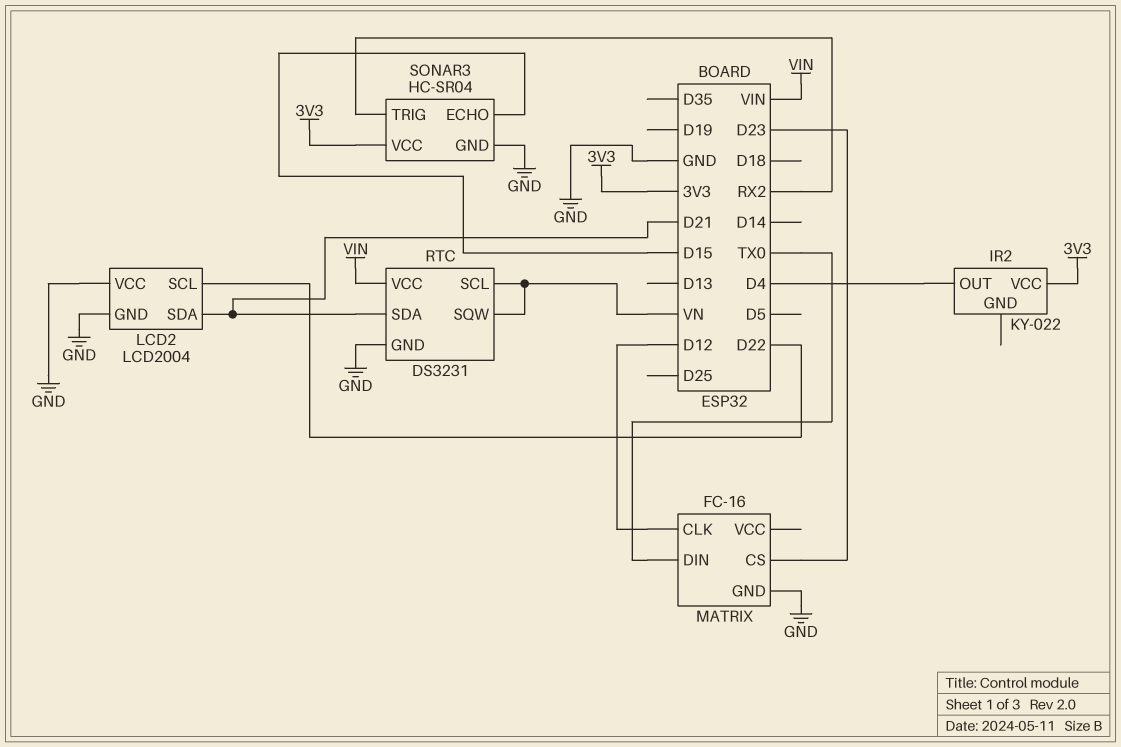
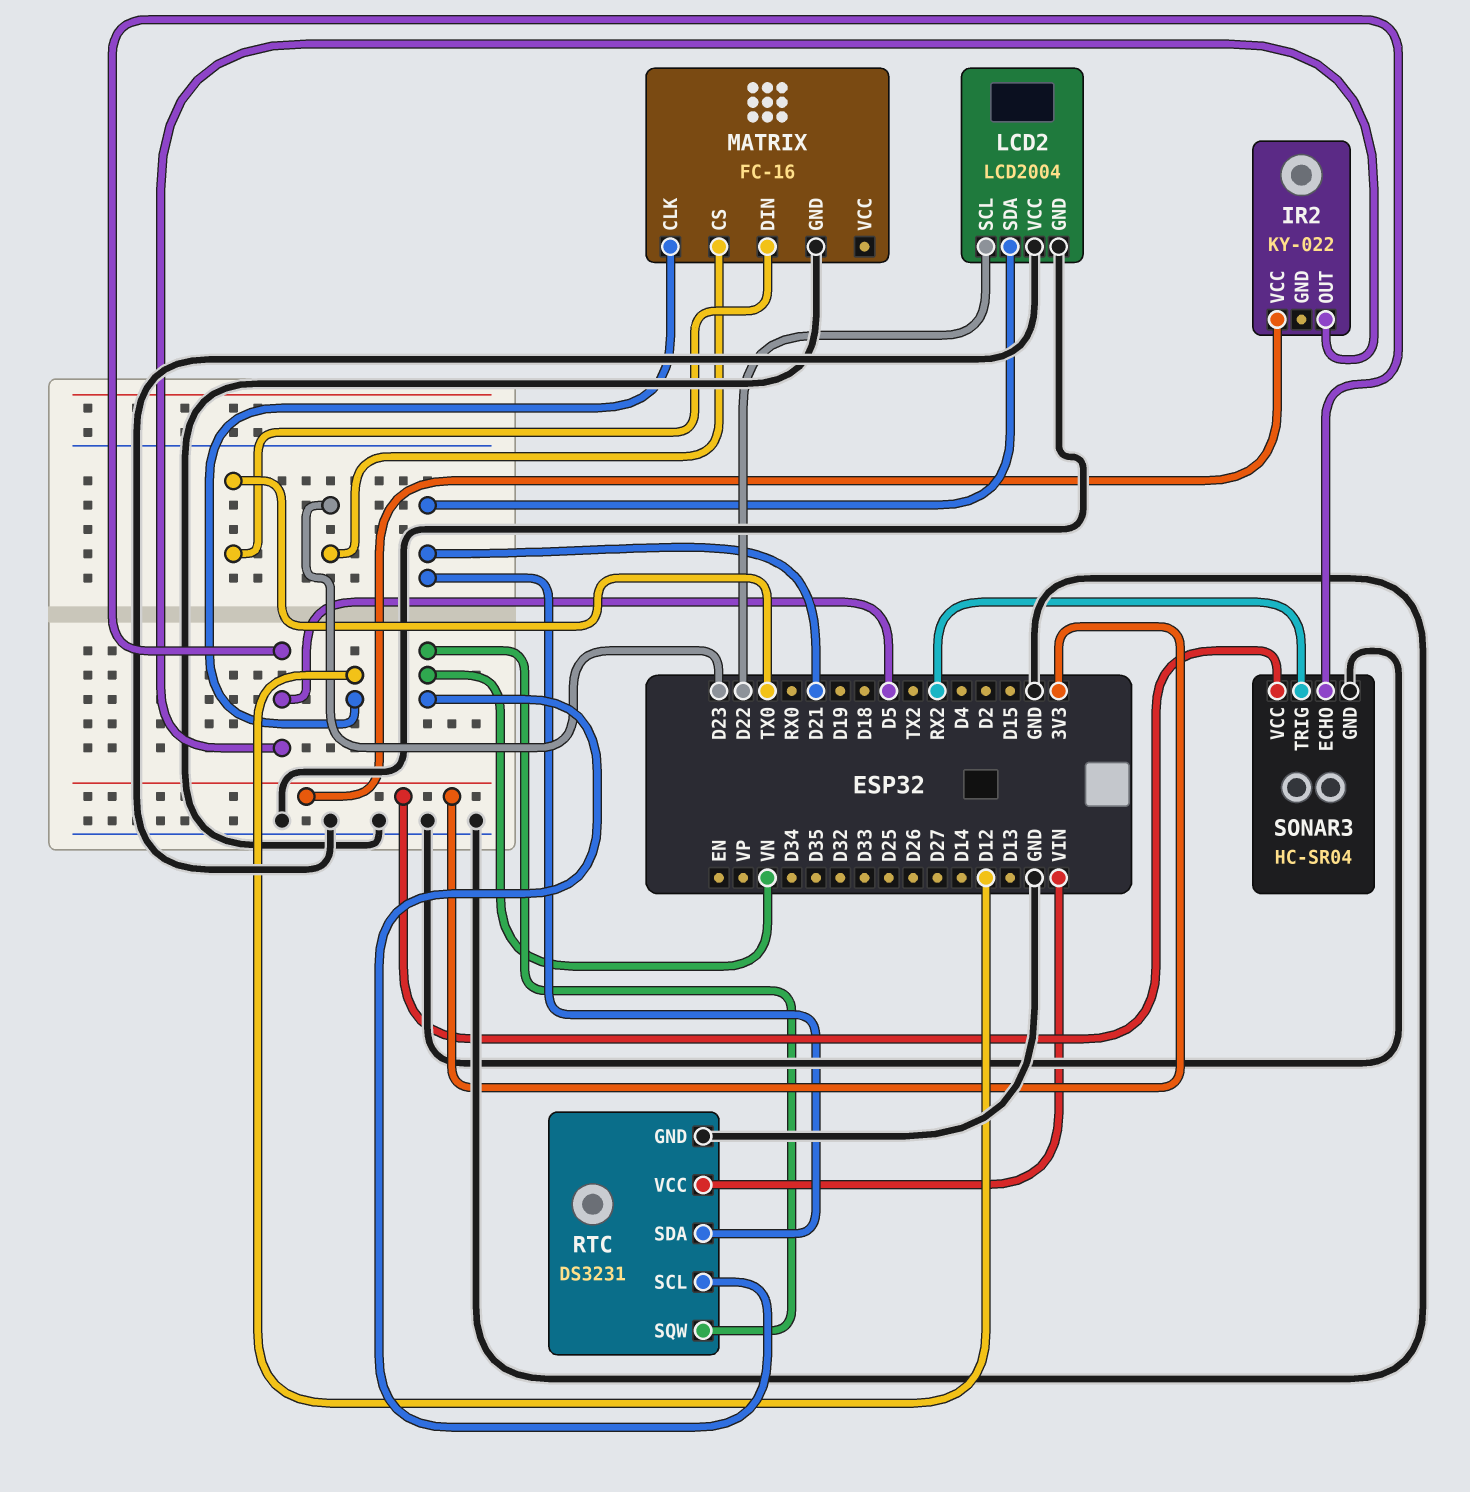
IR2 pin OUT: D4 -> D5
SONAR3 pin ECHO: D15 -> D5

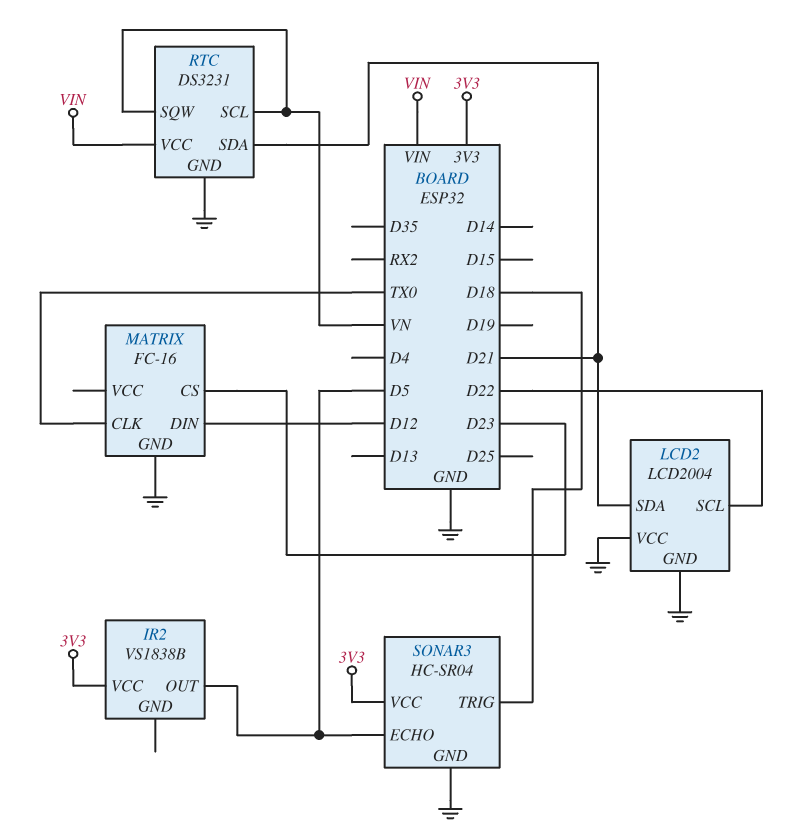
IR2: KY-022 -> VS1838B
MATRIX pin CLK: D12 -> TX0
MATRIX pin DIN: TX0 -> D12
SONAR3 pin TRIG: RX2 -> D18

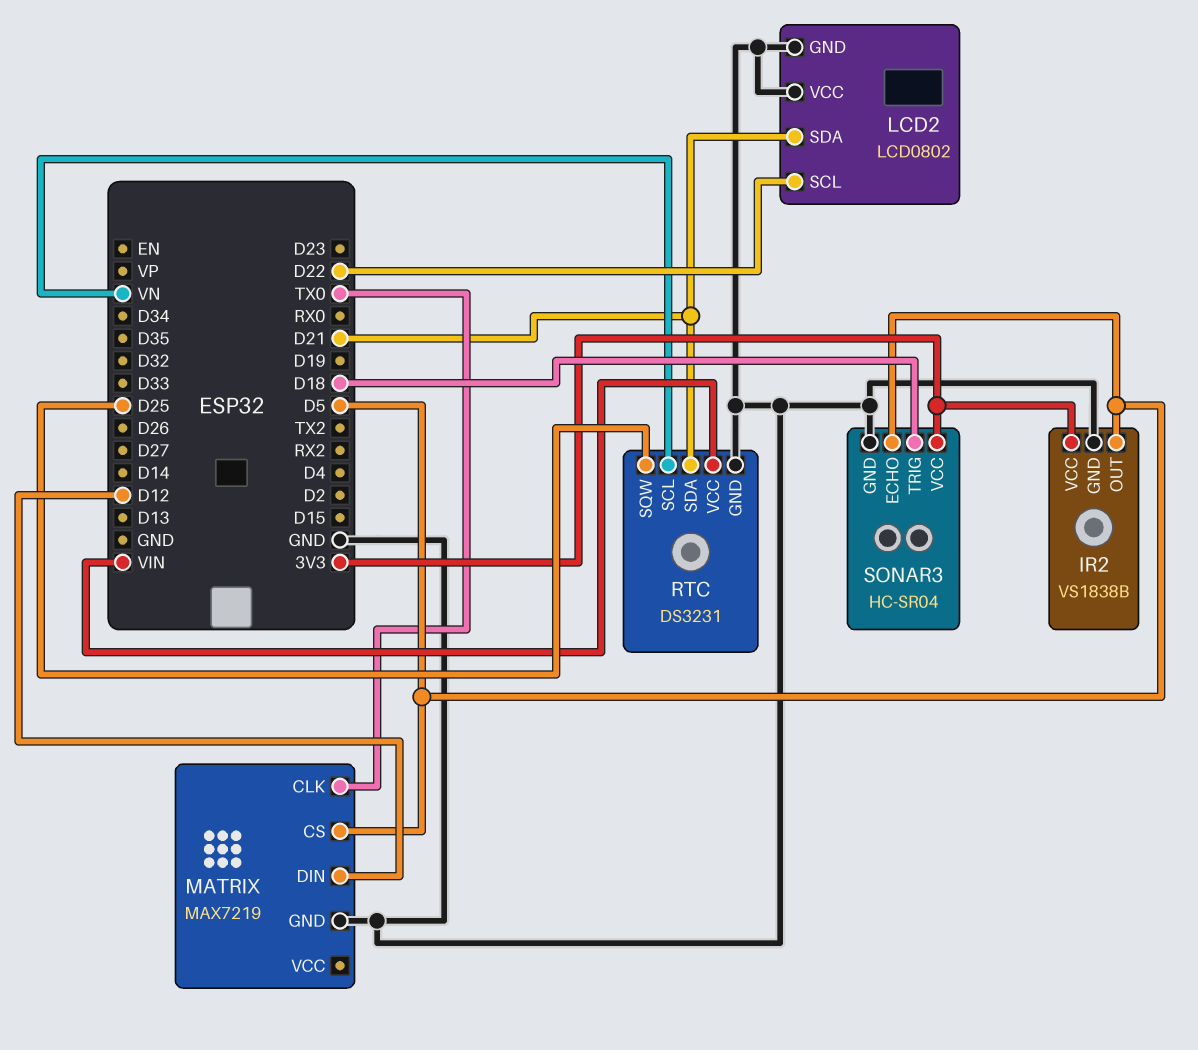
IR2 pin GND: none -> GND
LCD2: LCD2004 -> LCD0802
MATRIX: FC-16 -> MAX7219
MATRIX pin CS: D23 -> D5
RTC pin SQW: VN -> D25

